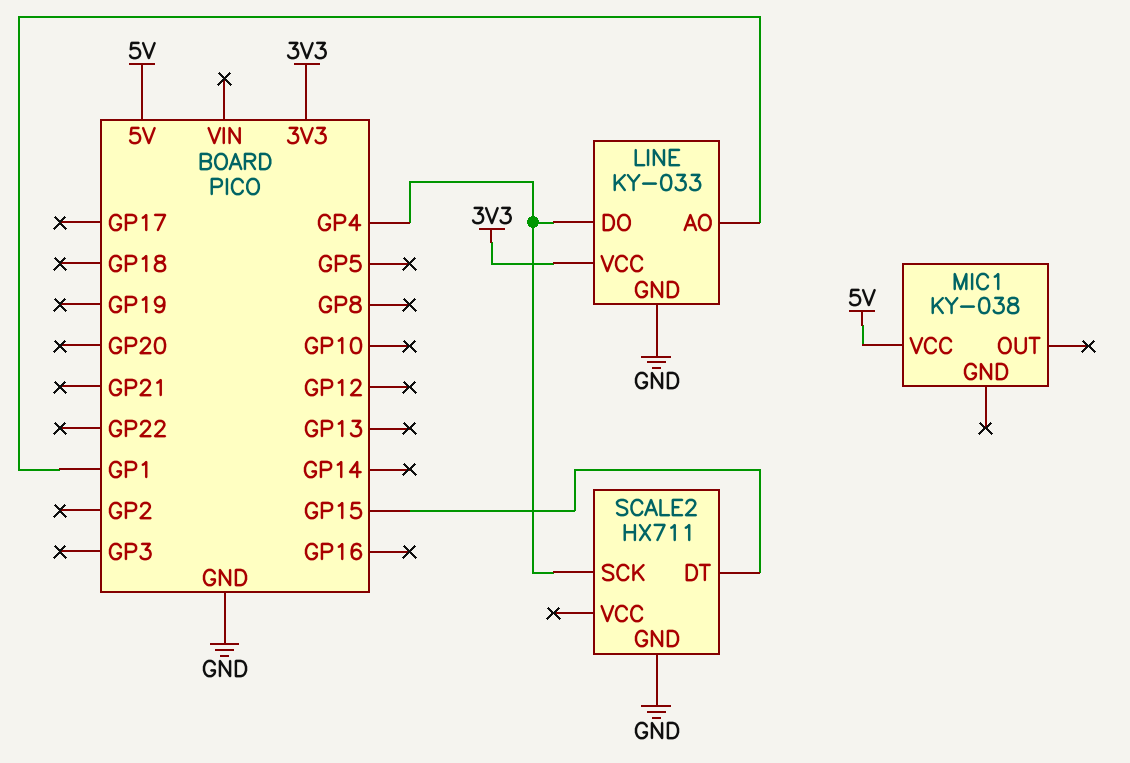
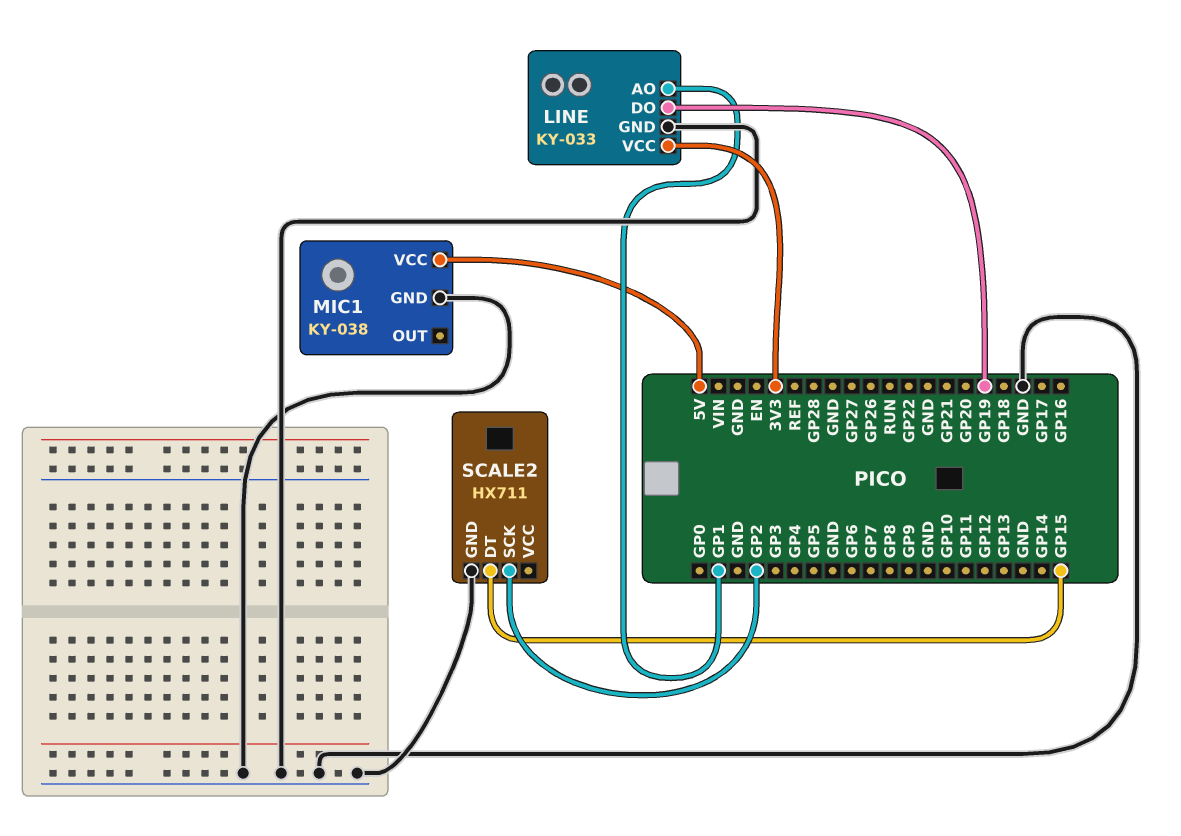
LINE pin DO: GP4 -> GP19
MIC1 pin GND: none -> GND
SCALE2 pin SCK: GP4 -> GP2

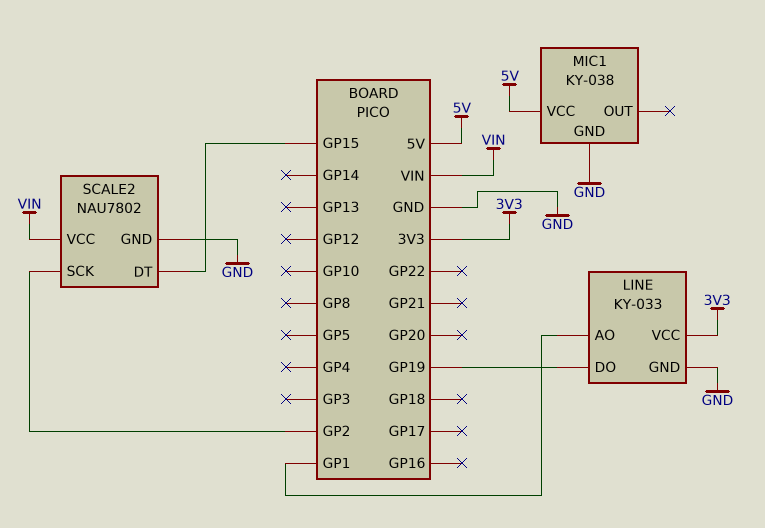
SCALE2: HX711 -> NAU7802
SCALE2 pin VCC: none -> VIN

